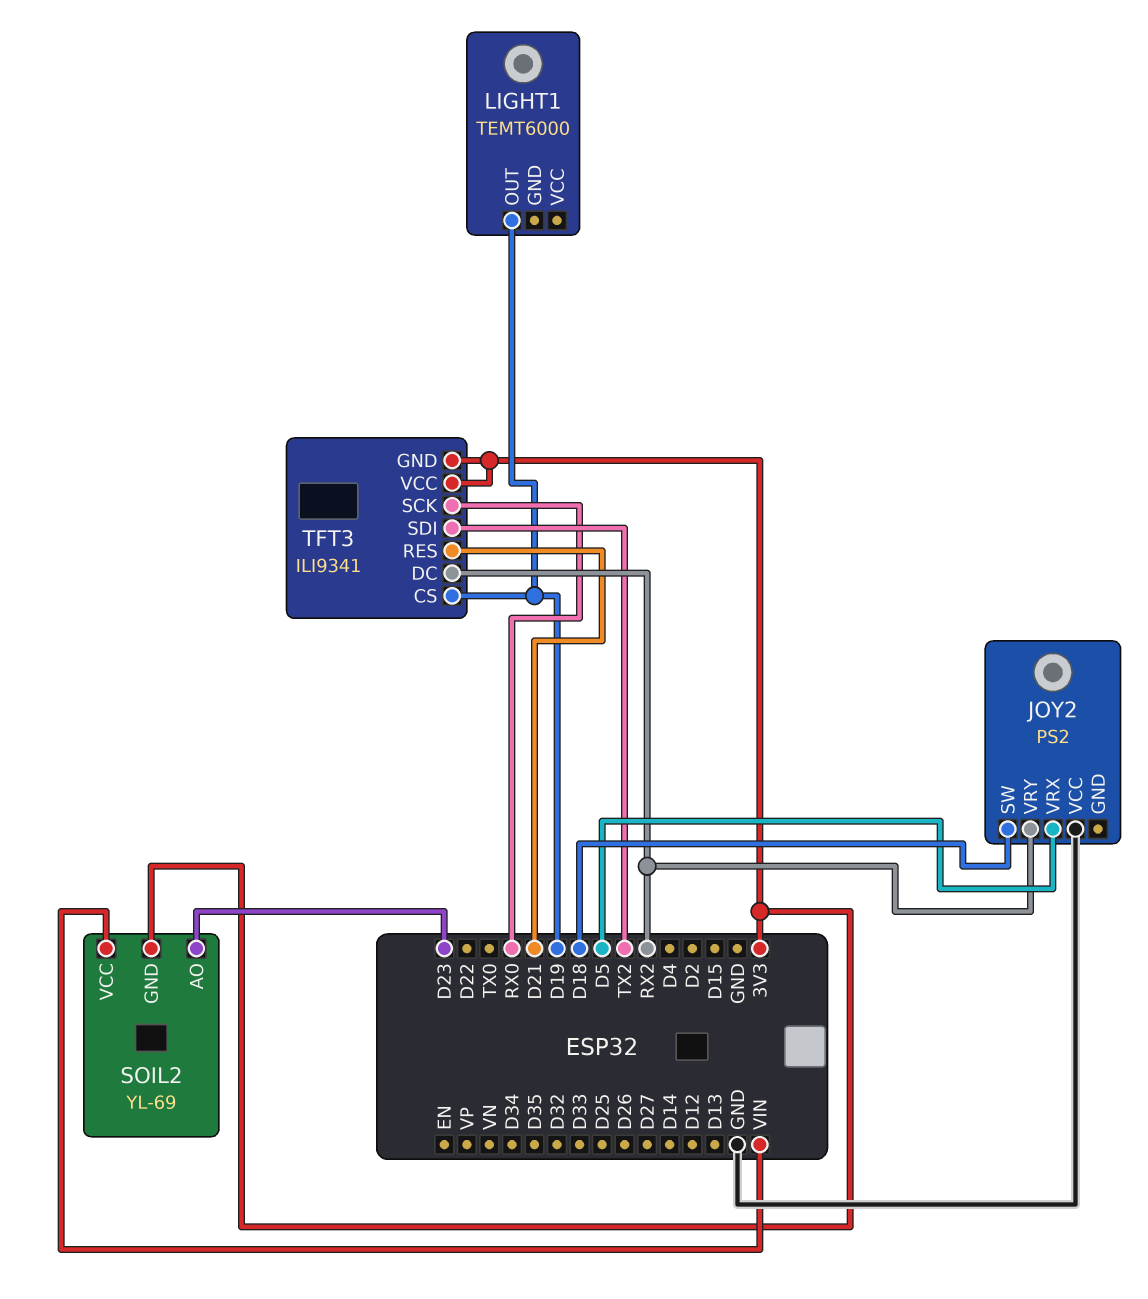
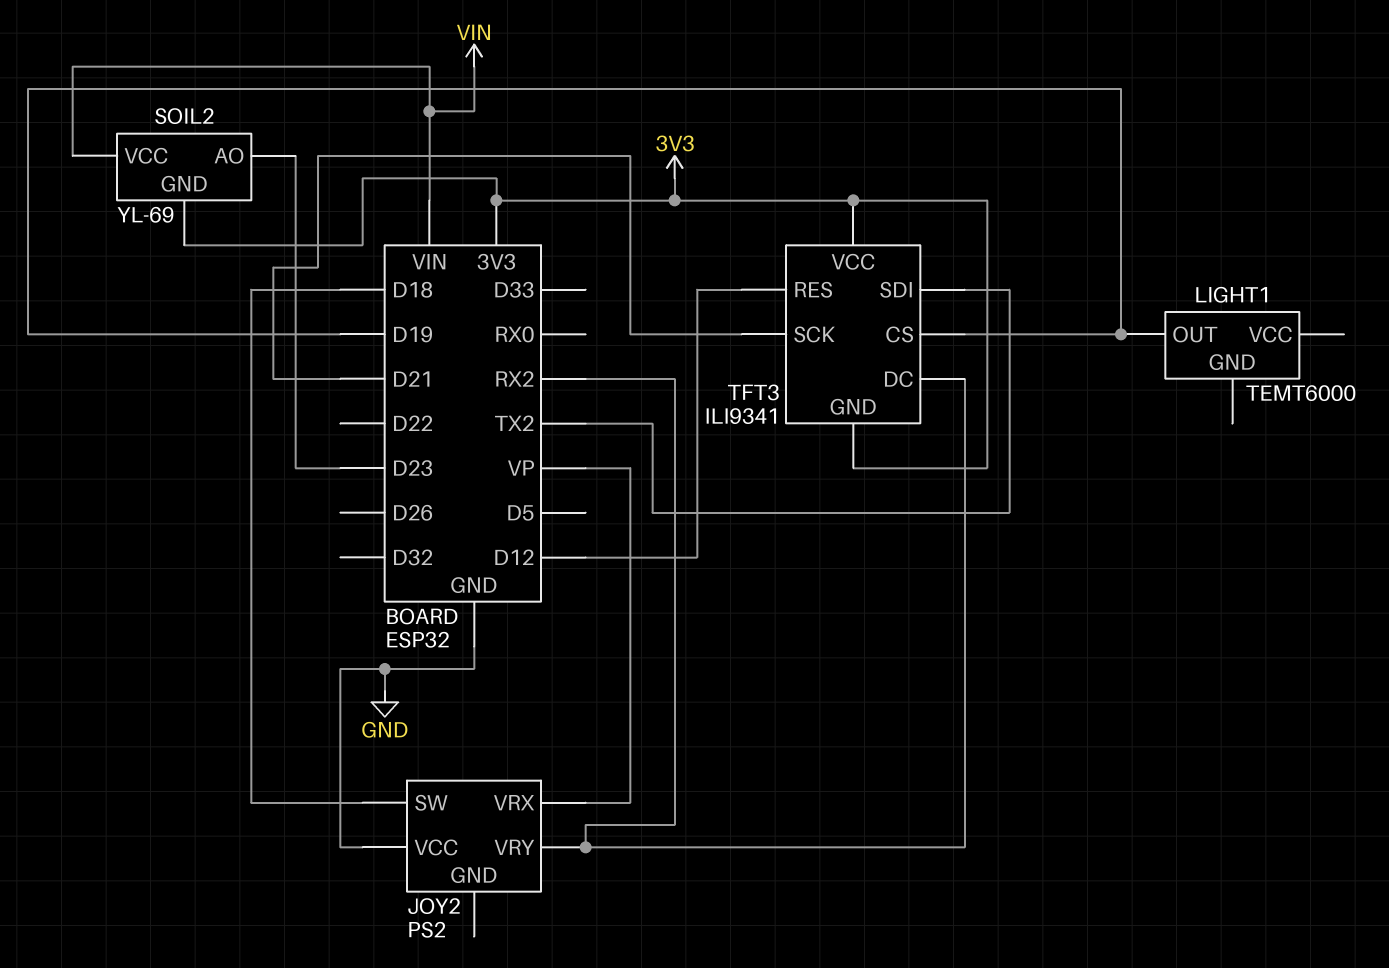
JOY2 pin VRX: D5 -> VP
TFT3 pin RES: D21 -> D12
TFT3 pin SCK: RX0 -> D21

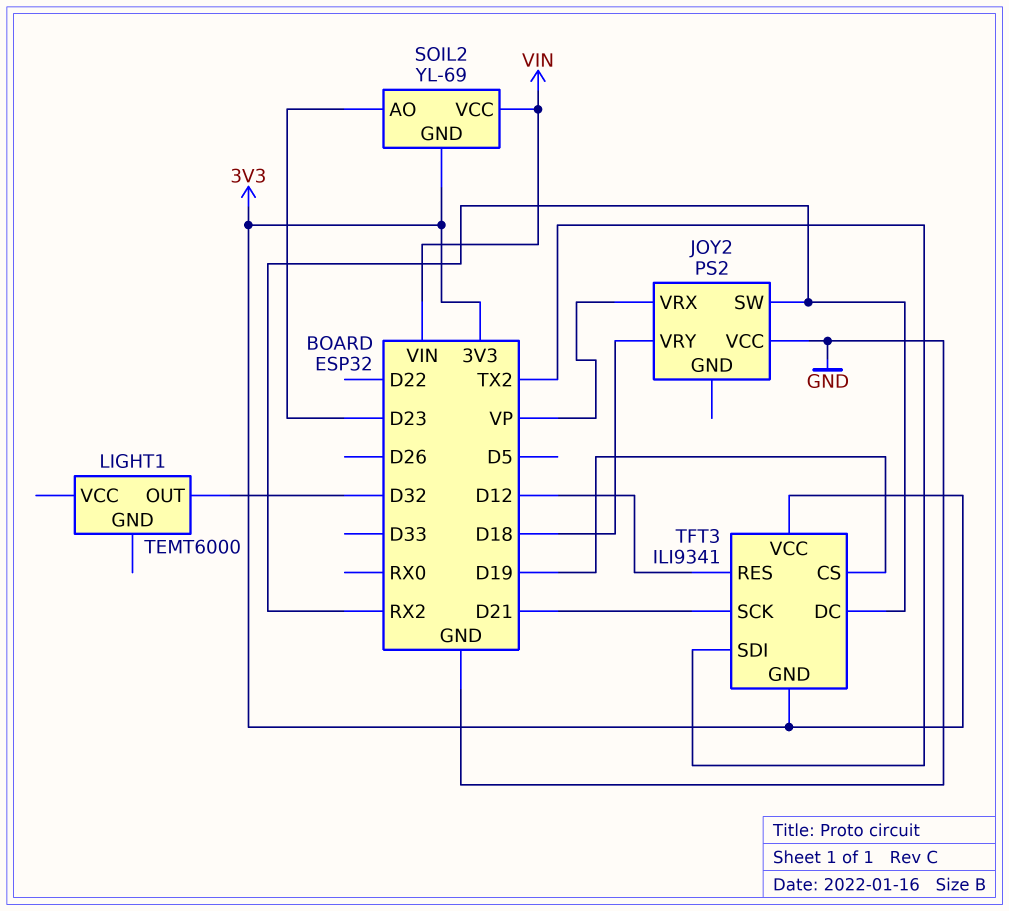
JOY2 pin SW: D18 -> RX2
JOY2 pin VRY: RX2 -> D18
LIGHT1 pin OUT: D19 -> D32

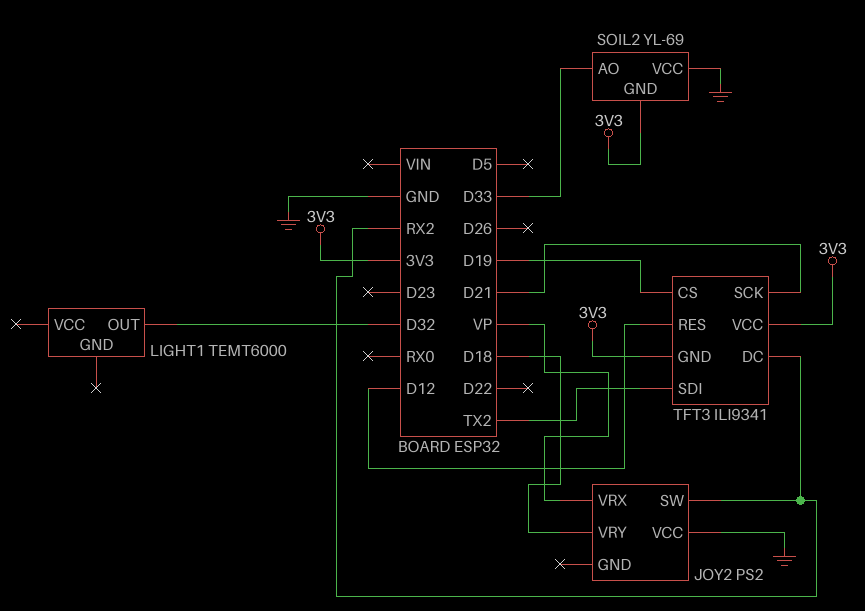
SOIL2 pin AO: D23 -> D33
SOIL2 pin VCC: VIN -> GND

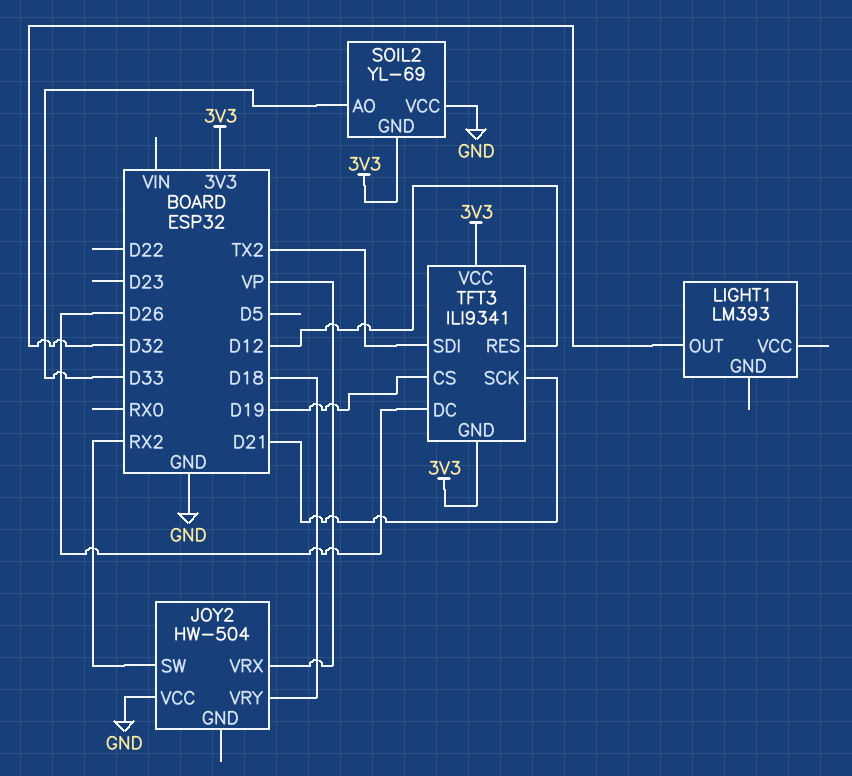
JOY2: PS2 -> HW-504
LIGHT1: TEMT6000 -> LM393
TFT3 pin DC: RX2 -> D26

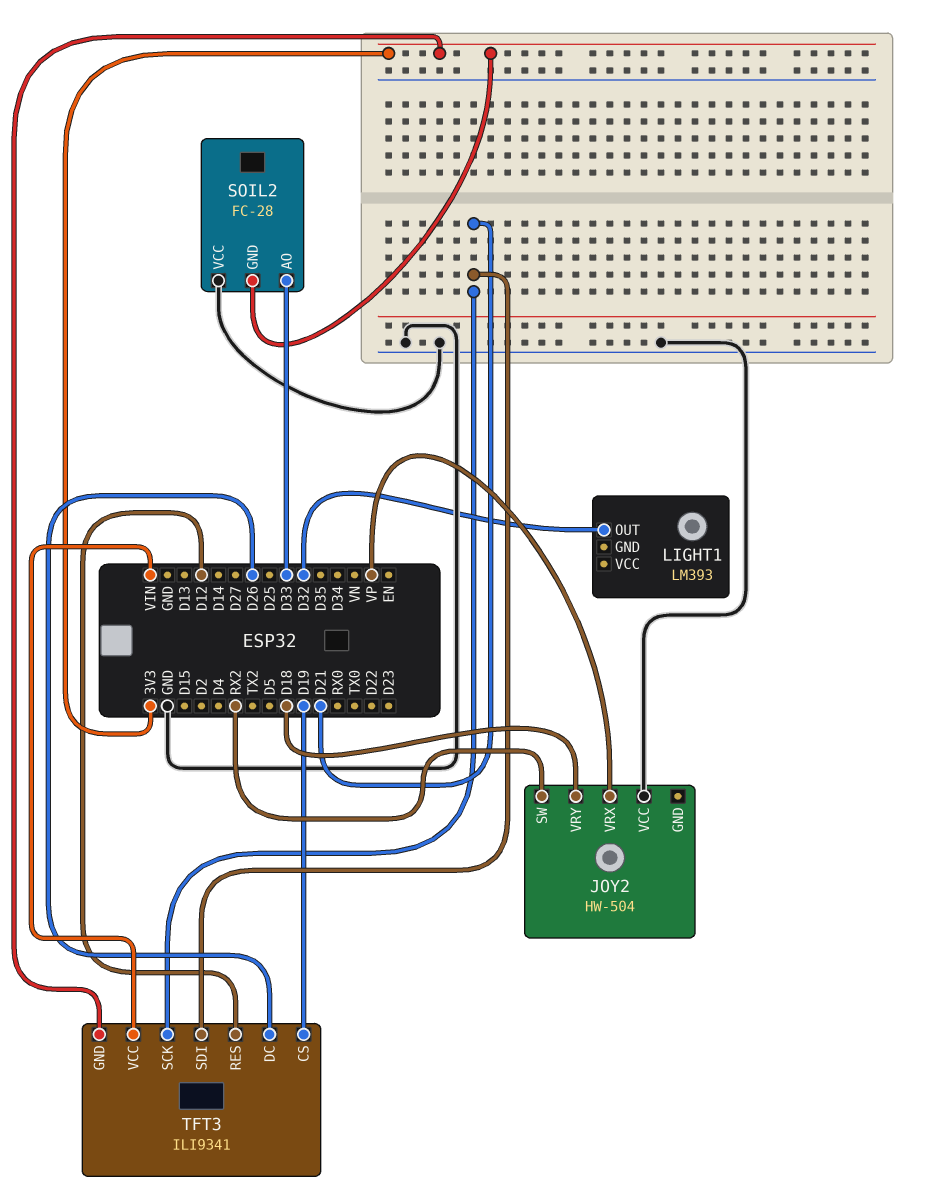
SOIL2: YL-69 -> FC-28
TFT3 pin SDI: TX2 -> D21
TFT3 pin VCC: 3V3 -> VIN

